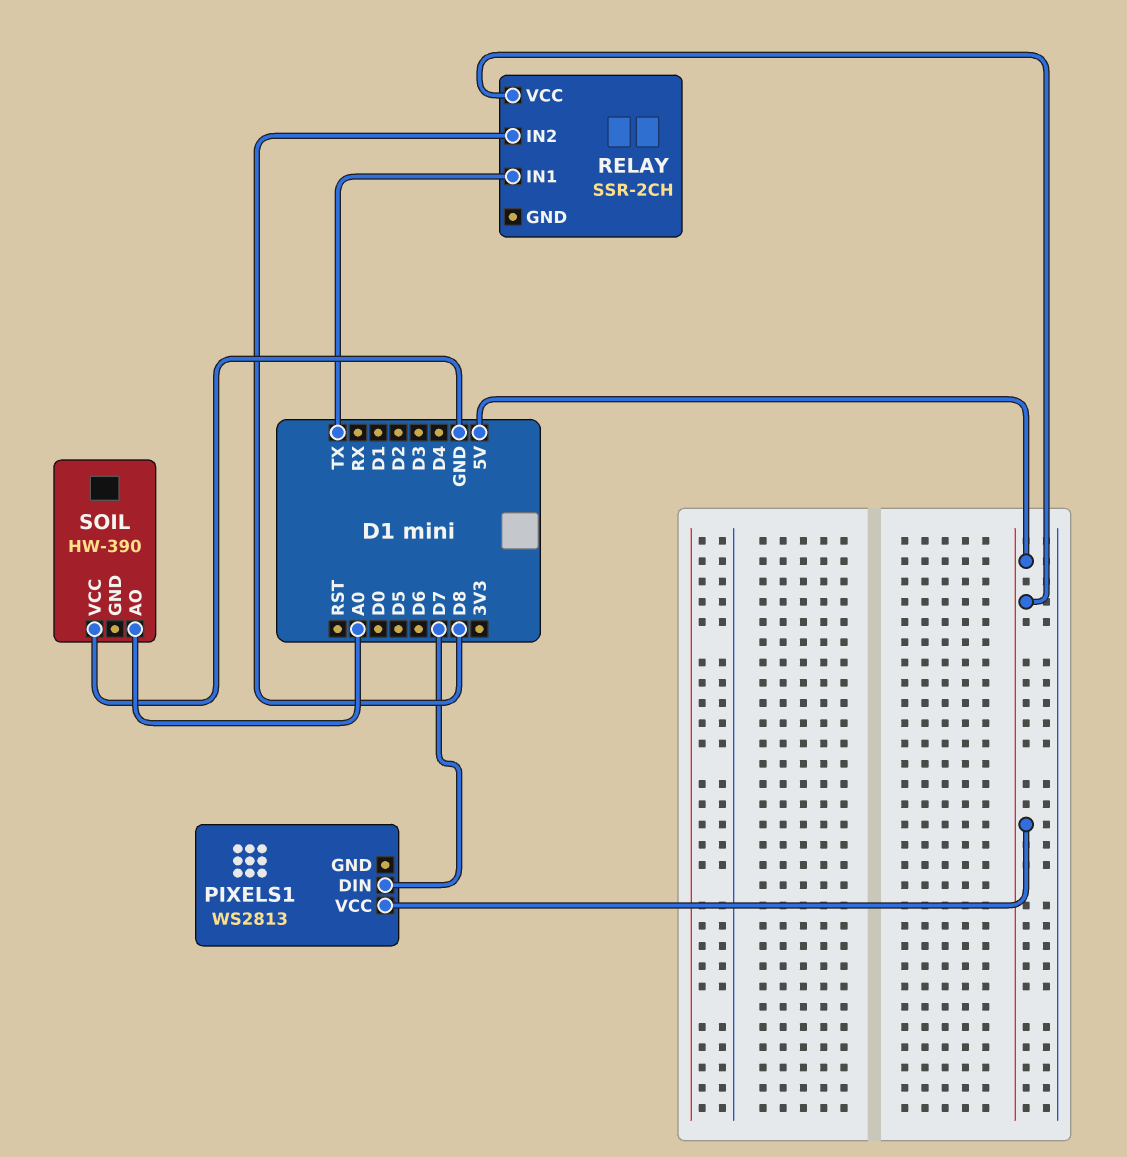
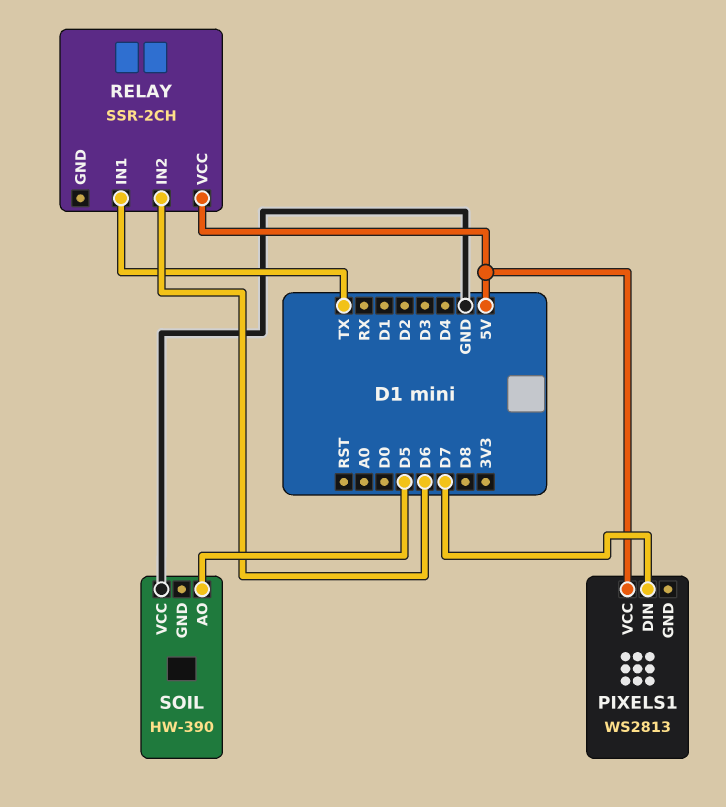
RELAY pin IN2: D8 -> D6
SOIL pin AO: A0 -> D5

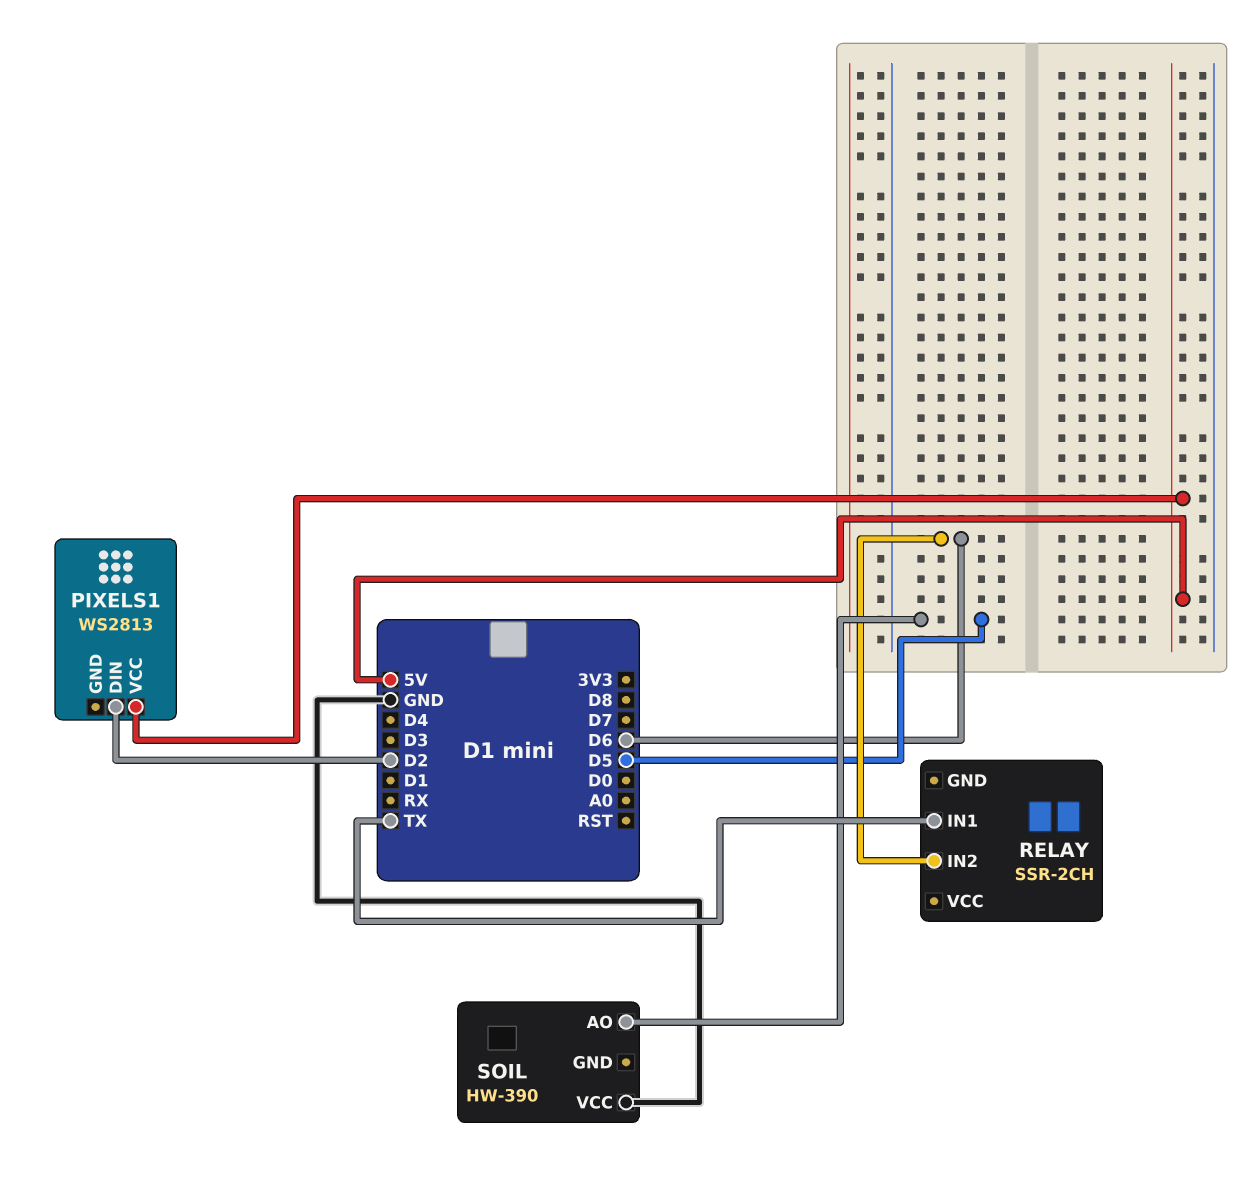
PIXELS1 pin DIN: D7 -> D2
RELAY pin VCC: 5V -> none

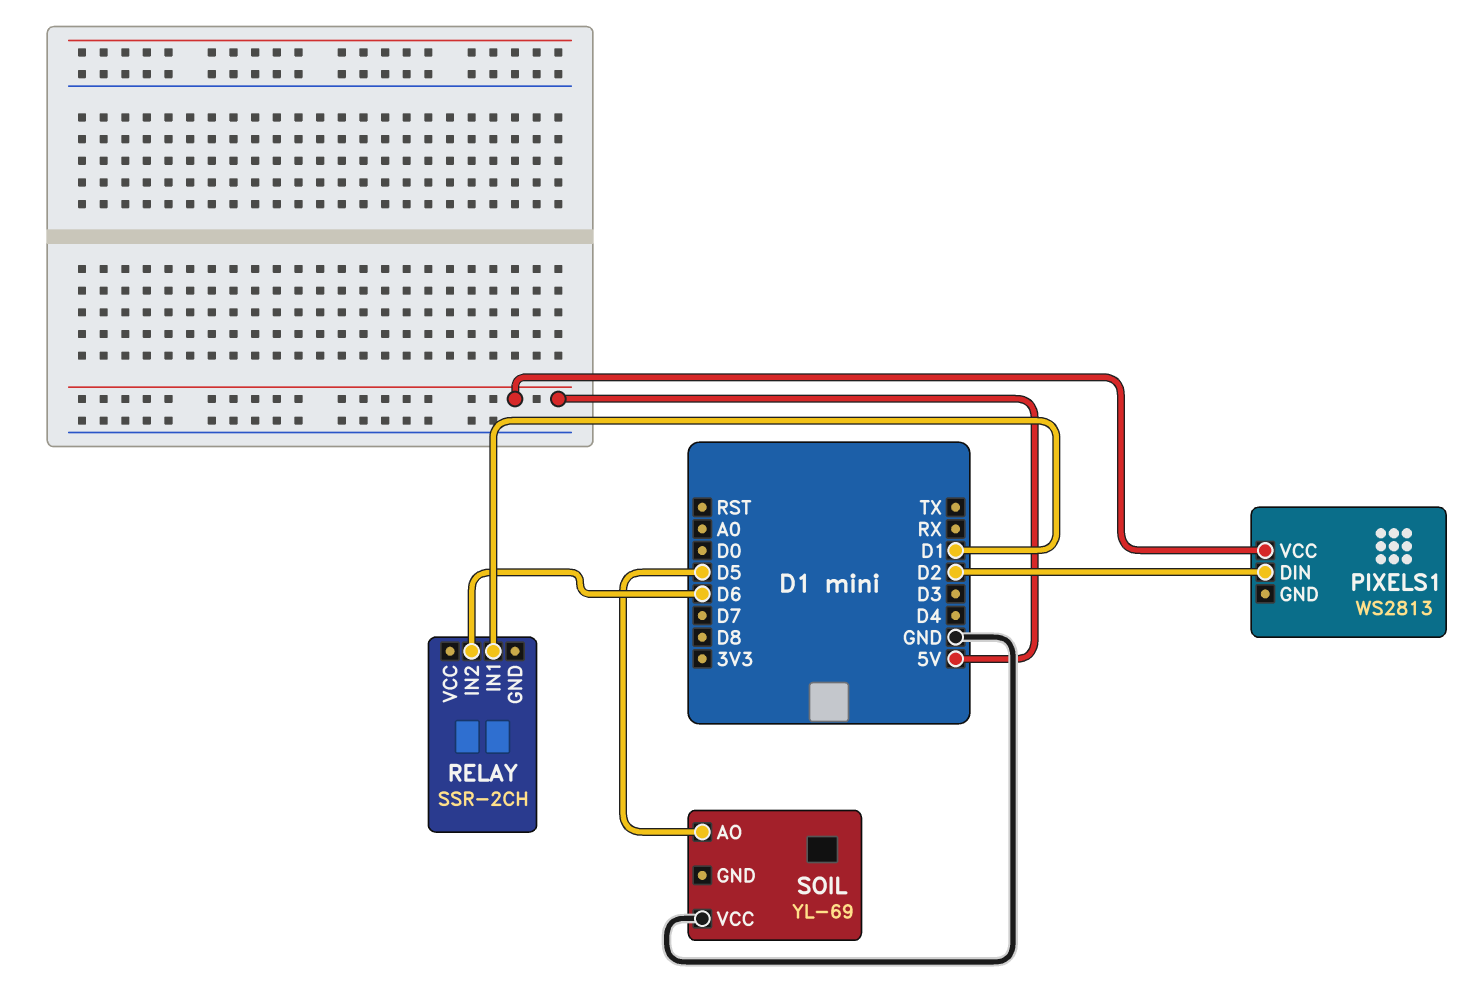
RELAY pin IN1: TX -> D1
SOIL: HW-390 -> YL-69

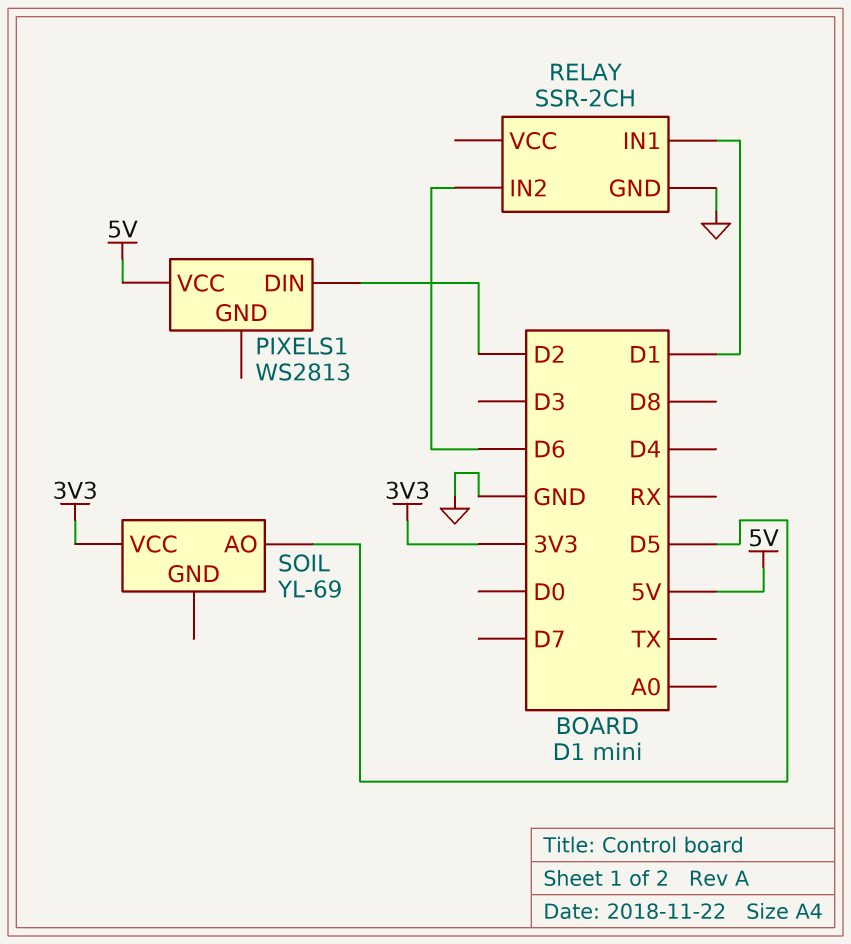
RELAY pin GND: none -> GND
SOIL pin VCC: GND -> 3V3

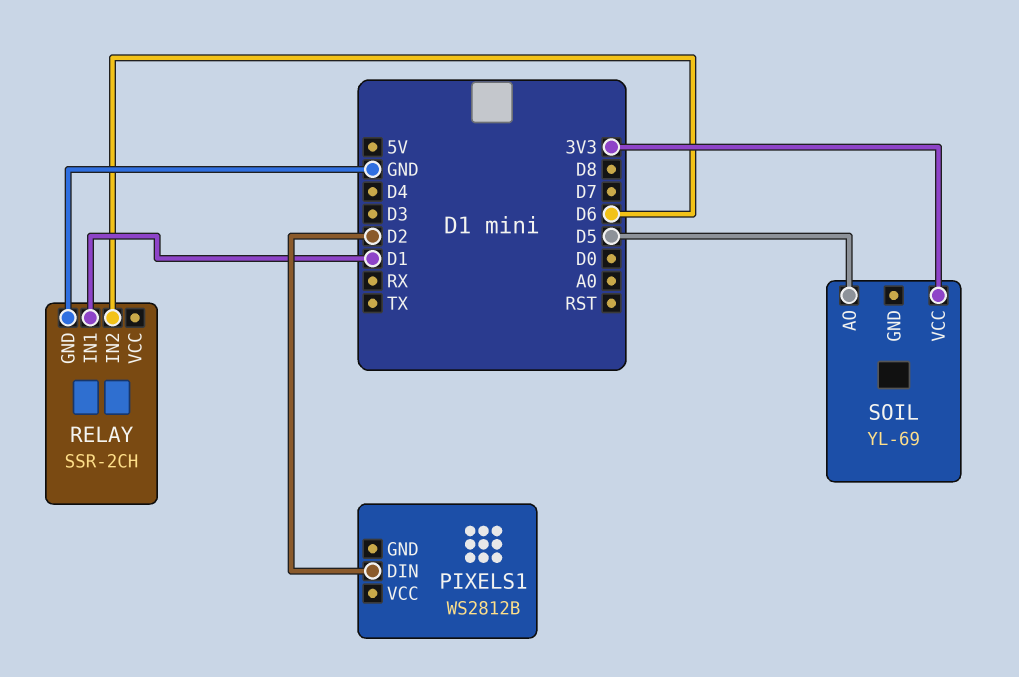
PIXELS1: WS2813 -> WS2812B
PIXELS1 pin VCC: 5V -> none

